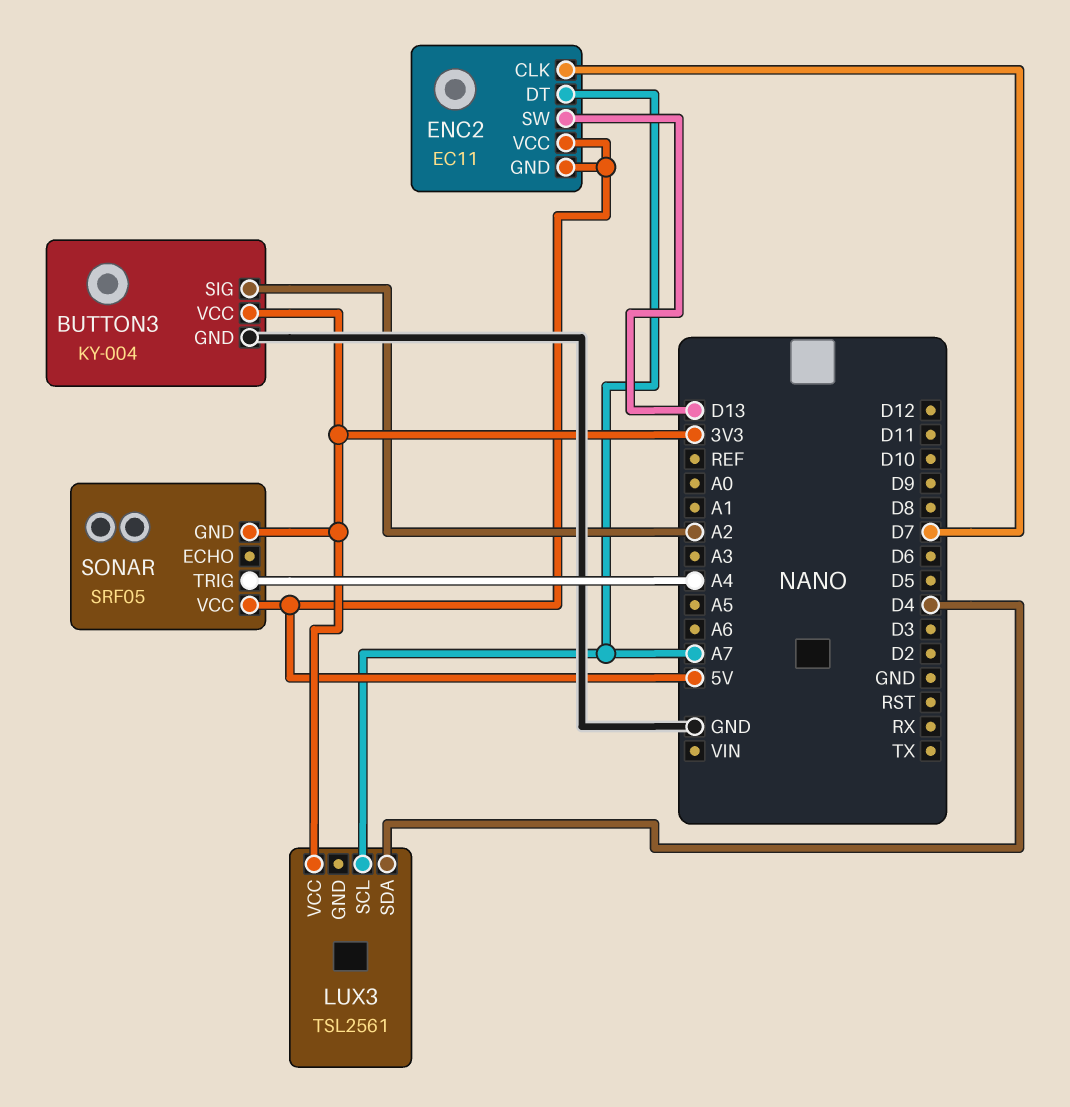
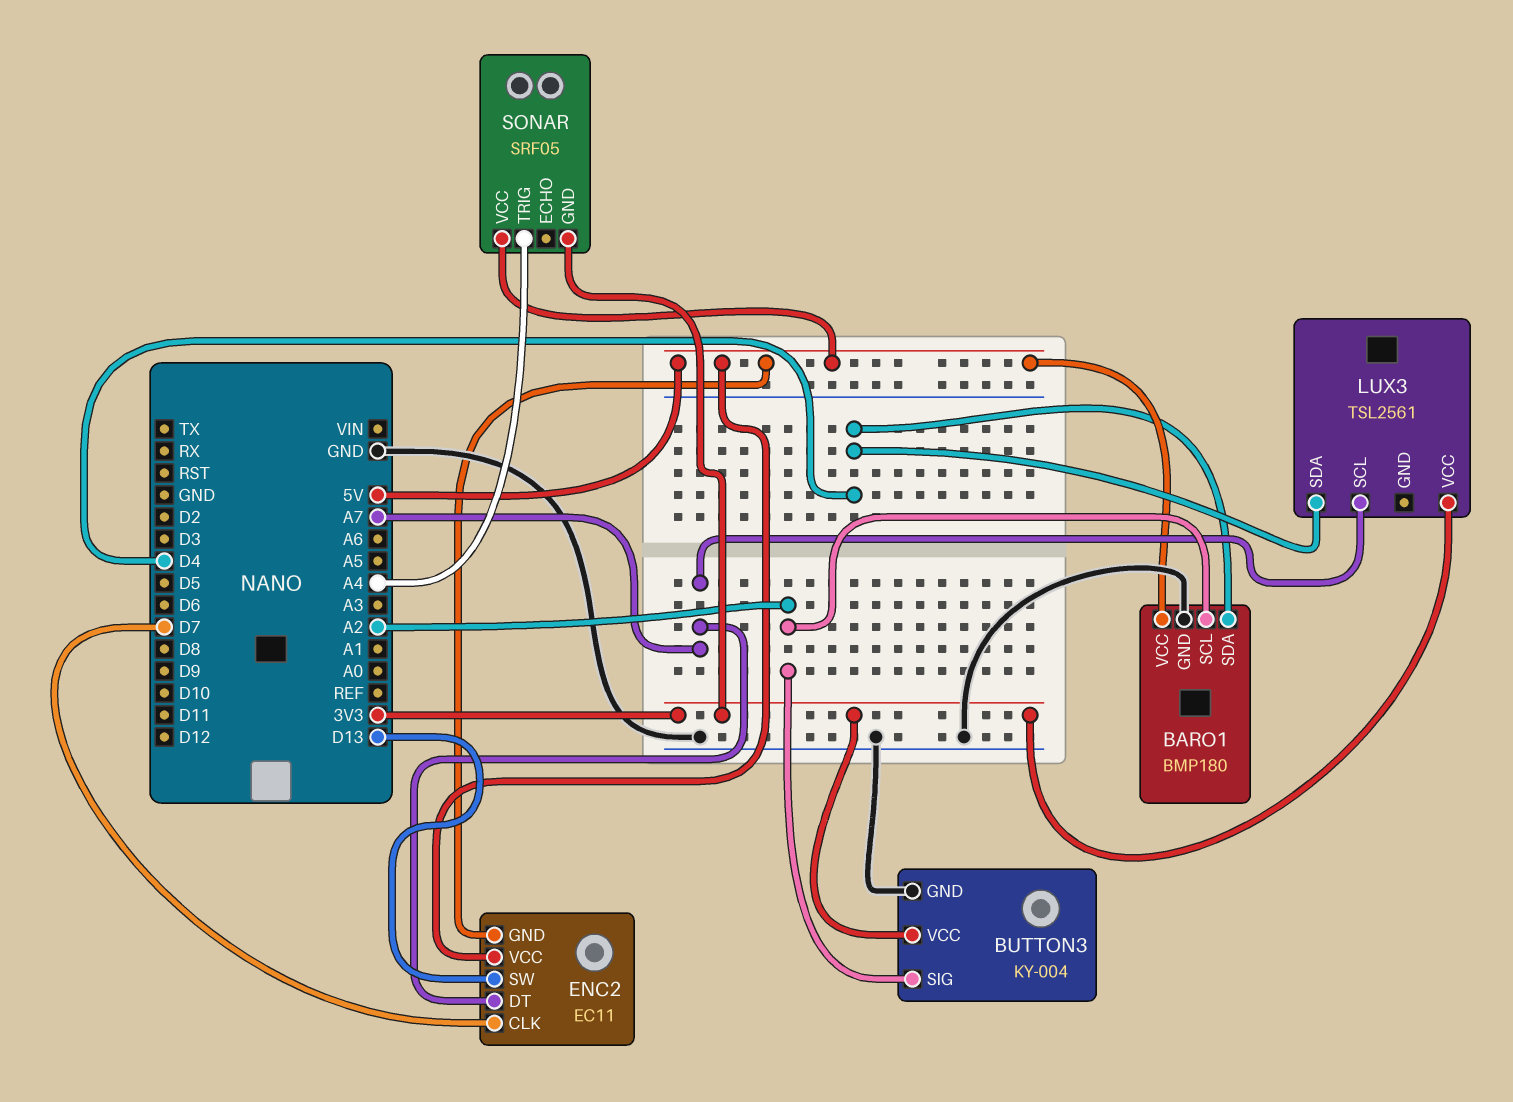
BARO1: none -> BMP180
BARO1 pin GND: none -> GND
BARO1 pin SCL: none -> A2
BARO1 pin SDA: none -> D4
BARO1 pin VCC: none -> 5V

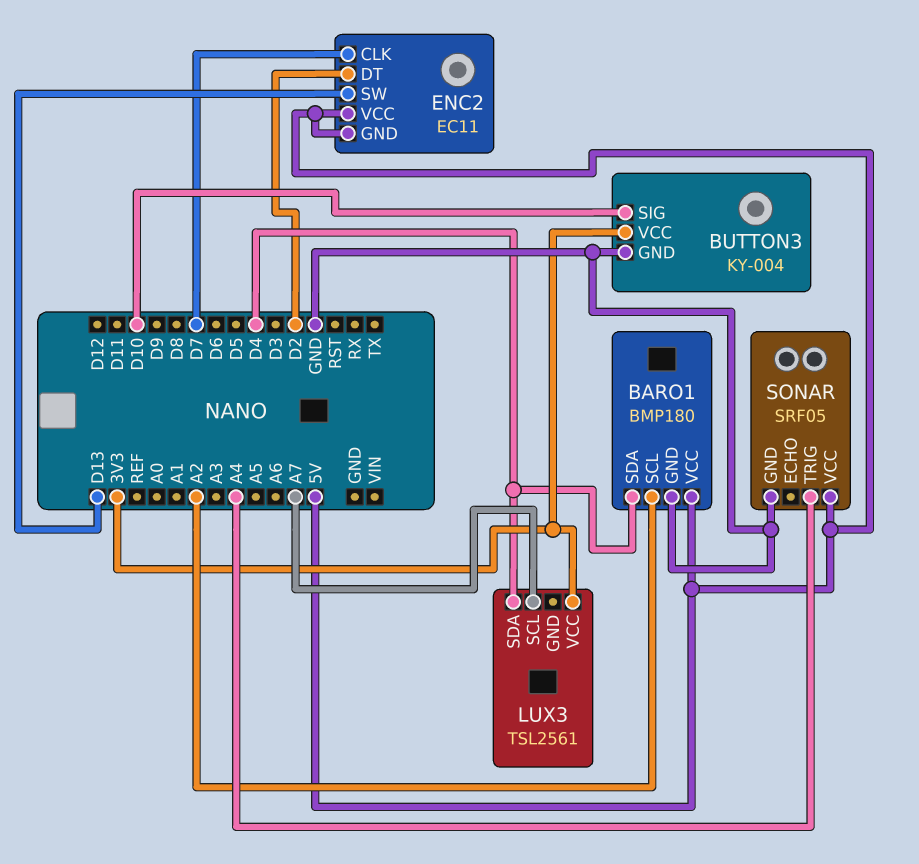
BUTTON3 pin SIG: A2 -> D10
ENC2 pin DT: A7 -> D2
SONAR pin GND: 3V3 -> GND

